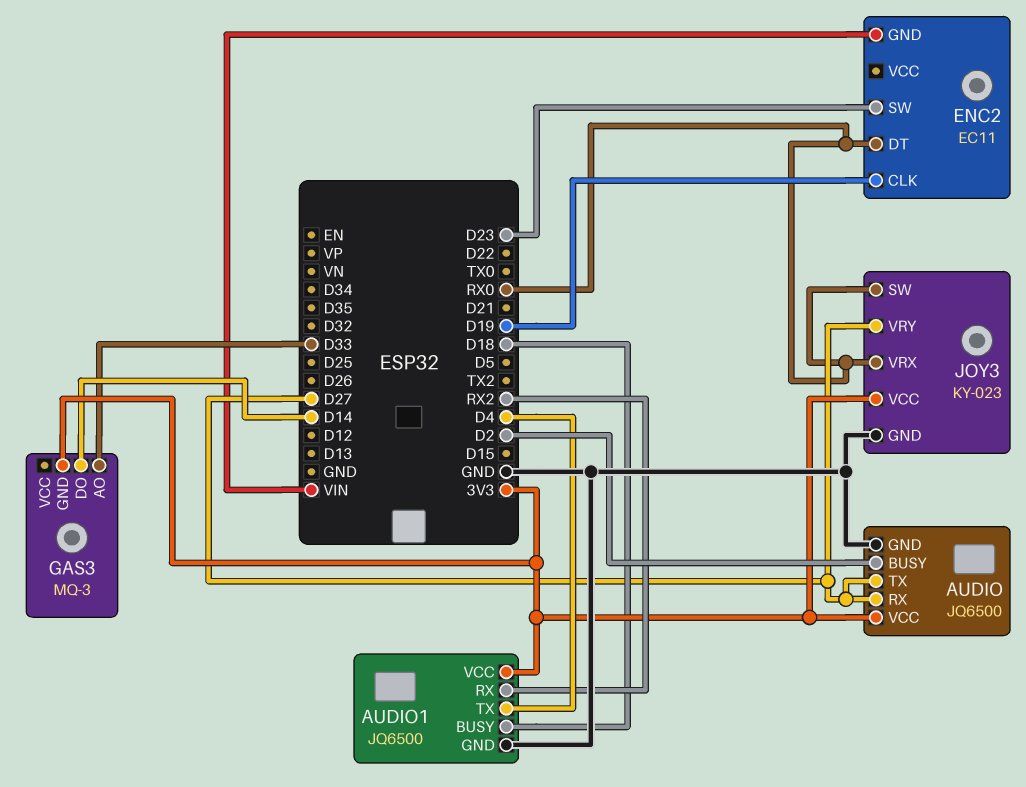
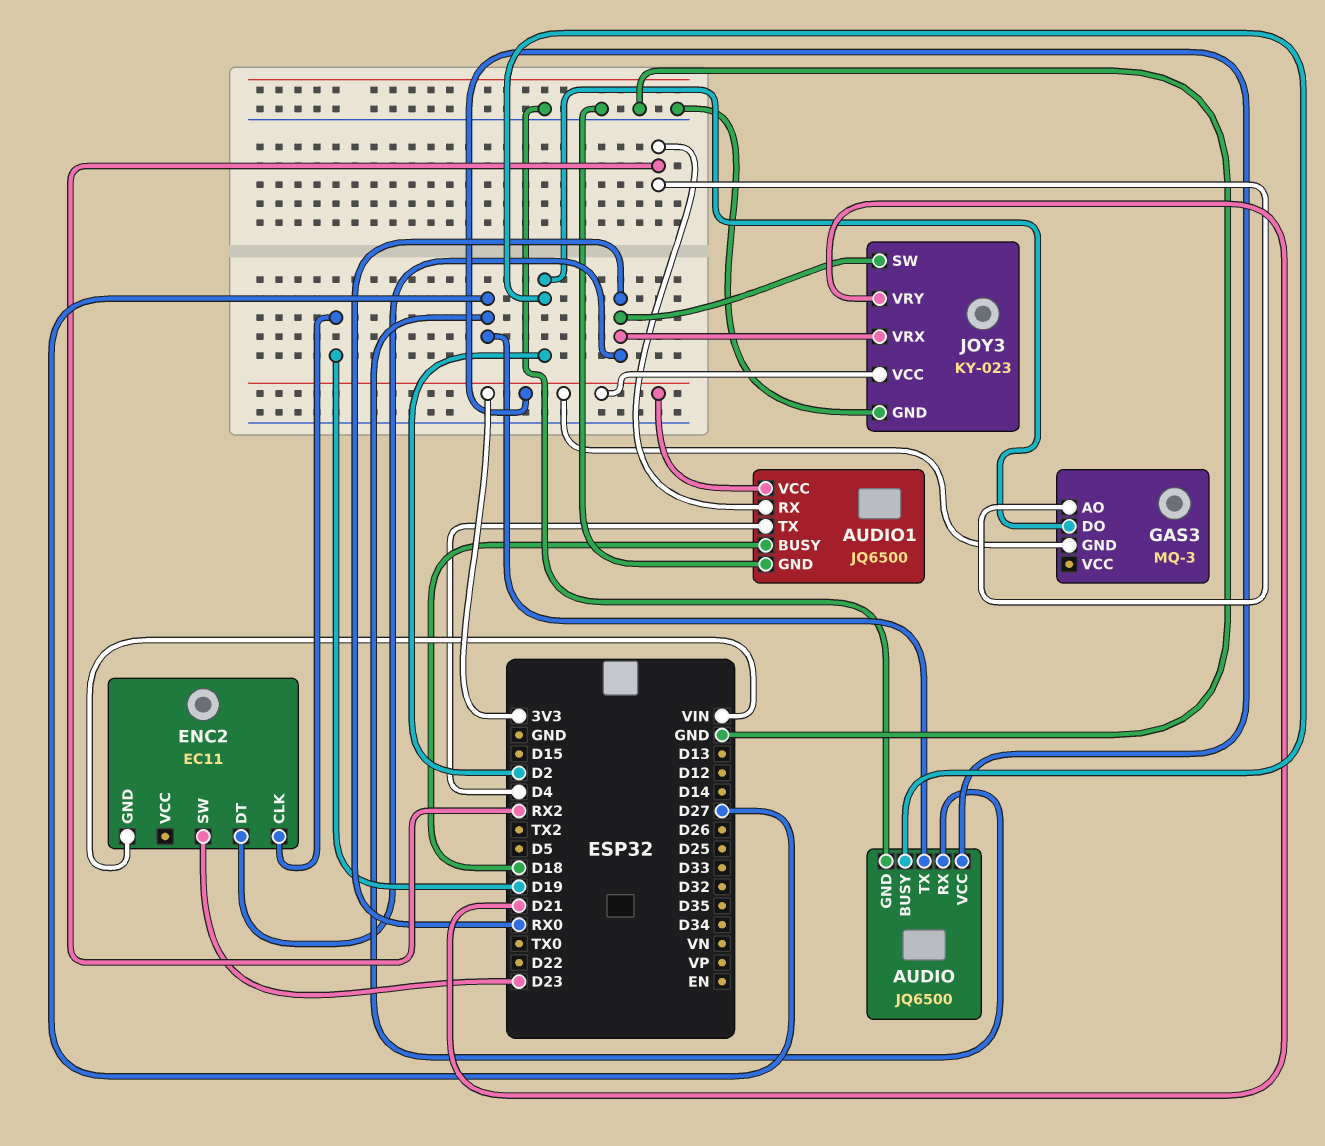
GAS3 pin AO: D33 -> RX2
GAS3 pin DO: D14 -> D2
JOY3 pin VRY: D27 -> D21

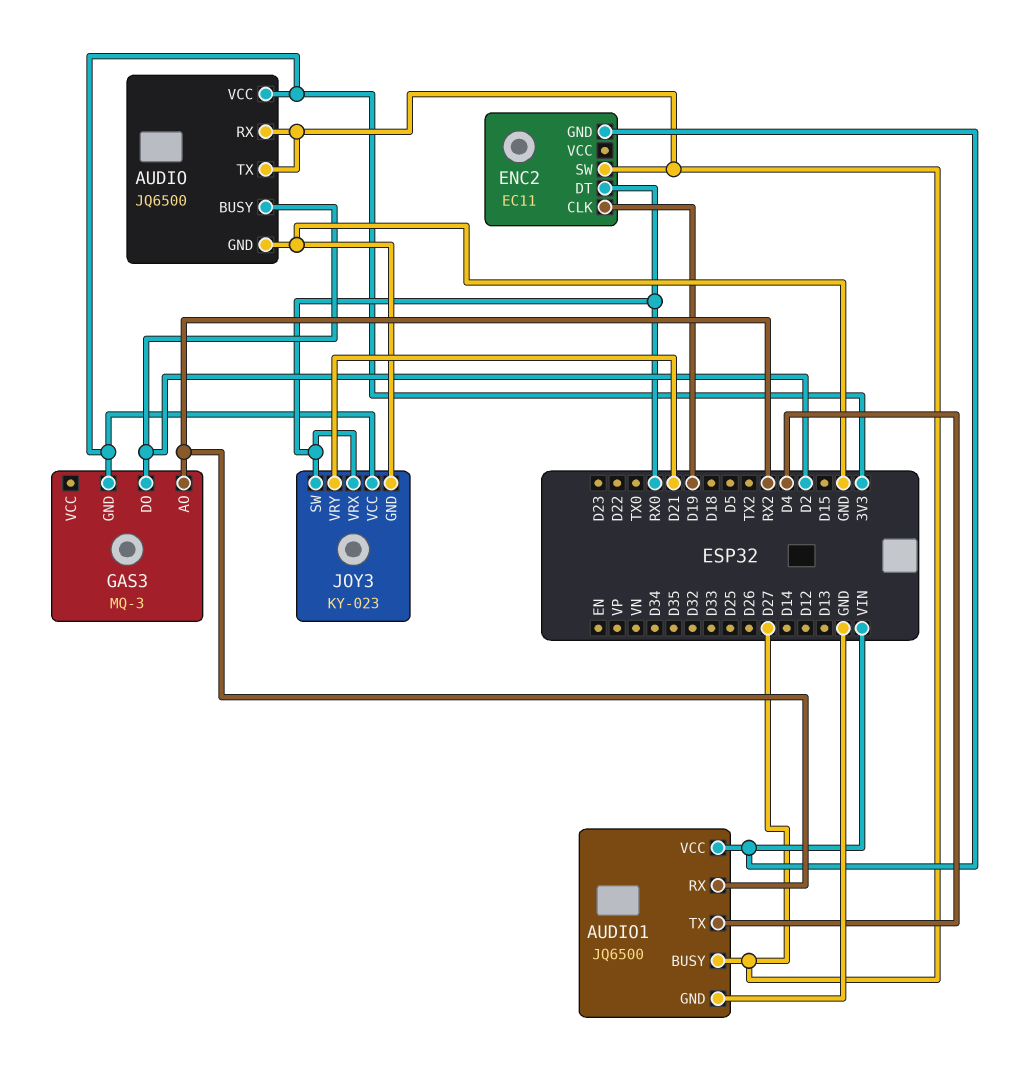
AUDIO1 pin BUSY: D18 -> D27
AUDIO1 pin VCC: 3V3 -> VIN
ENC2 pin SW: D23 -> D27

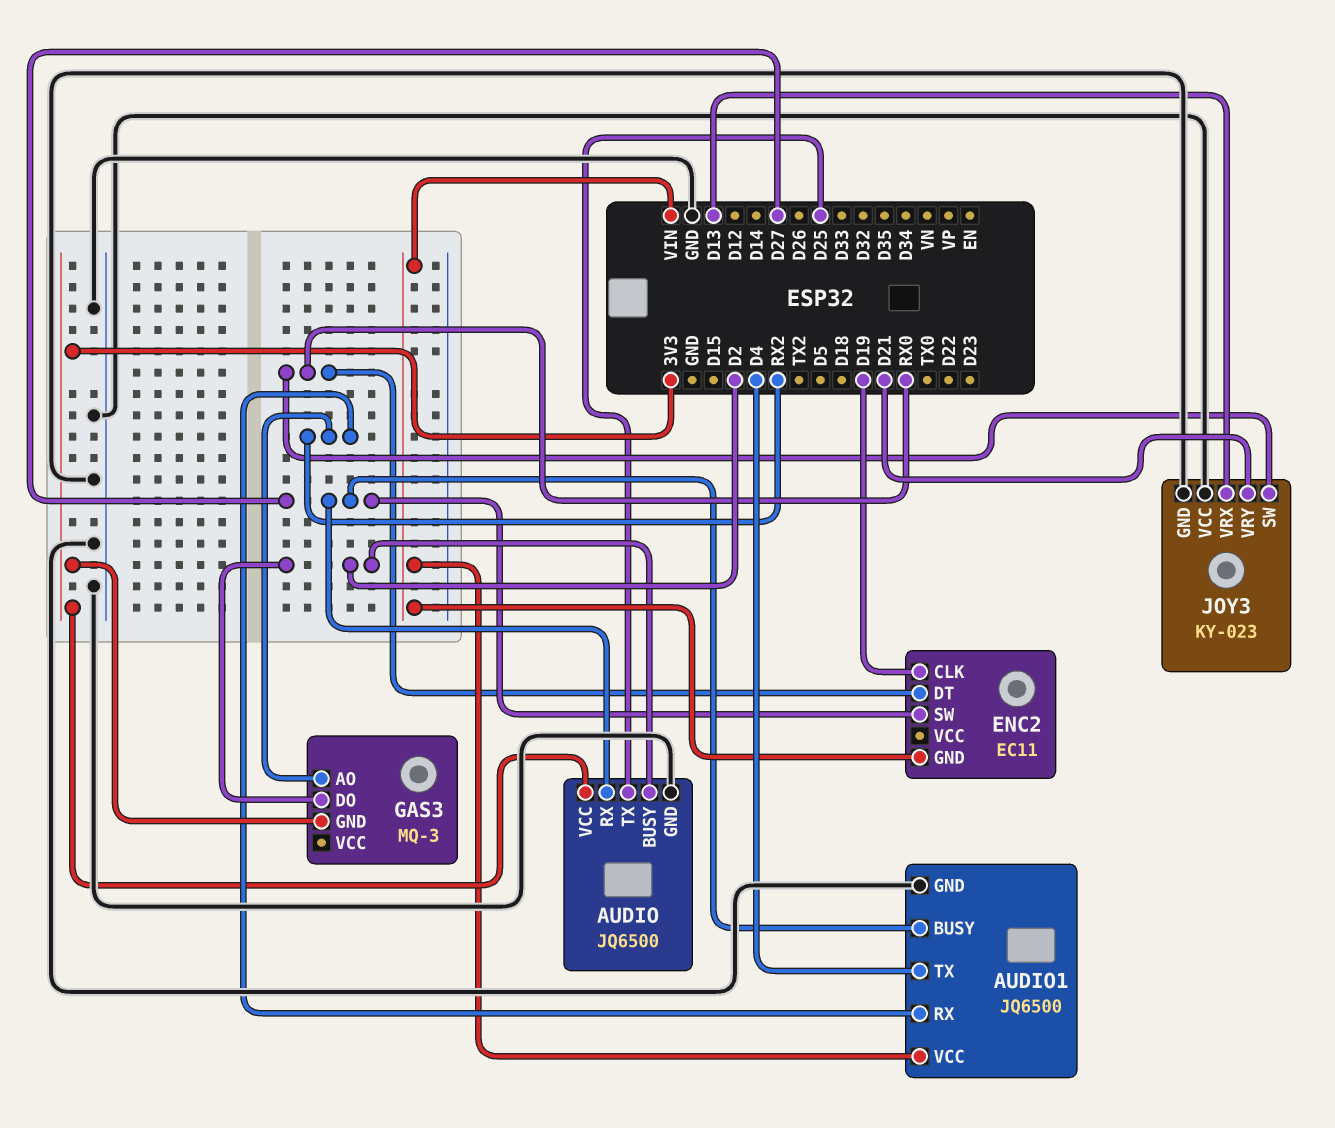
AUDIO pin TX: D27 -> D25
JOY3 pin VCC: 3V3 -> GND
JOY3 pin VRX: RX0 -> D13

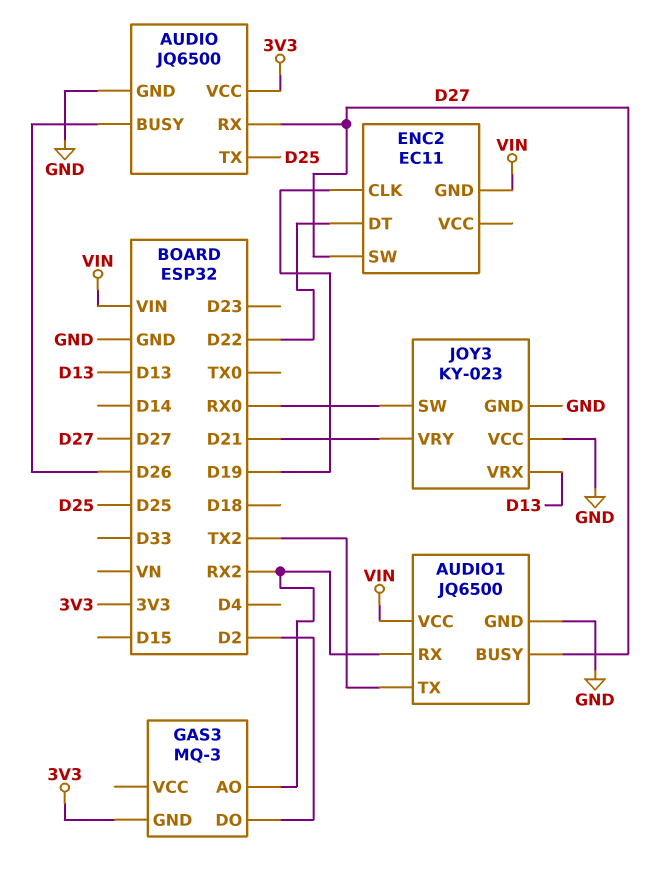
AUDIO pin BUSY: D2 -> D26
AUDIO1 pin TX: D4 -> TX2
ENC2 pin DT: RX0 -> D22

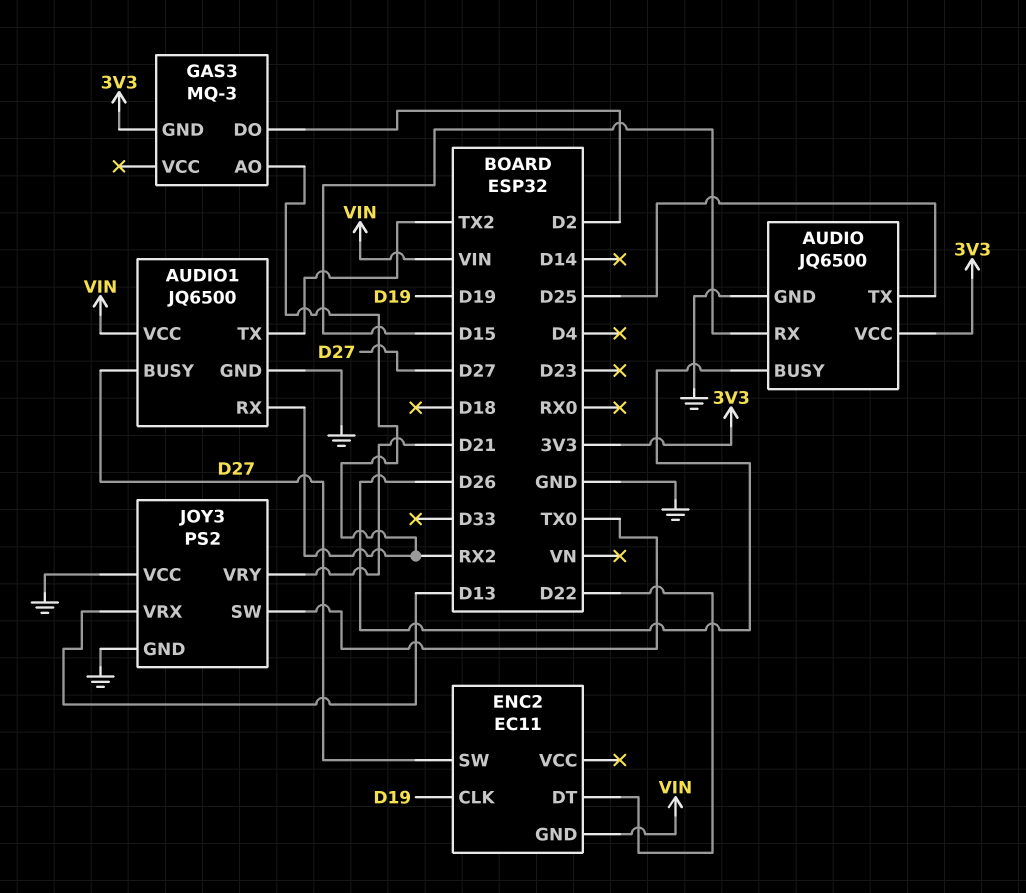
AUDIO pin RX: D27 -> D15
JOY3: KY-023 -> PS2
JOY3 pin SW: RX0 -> TX0

